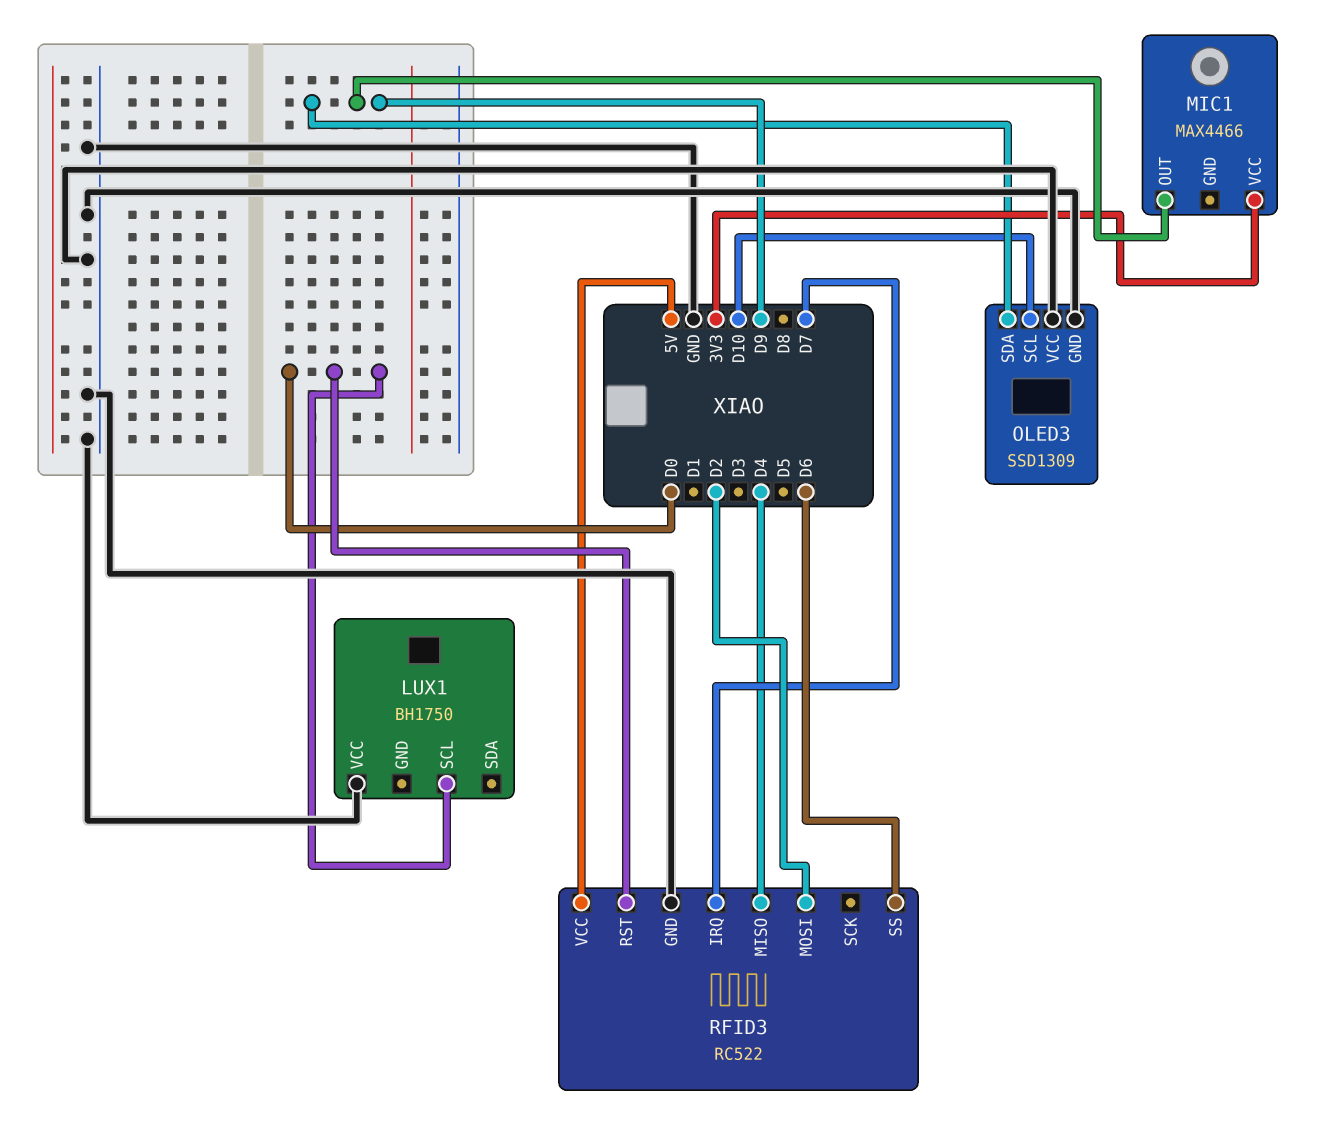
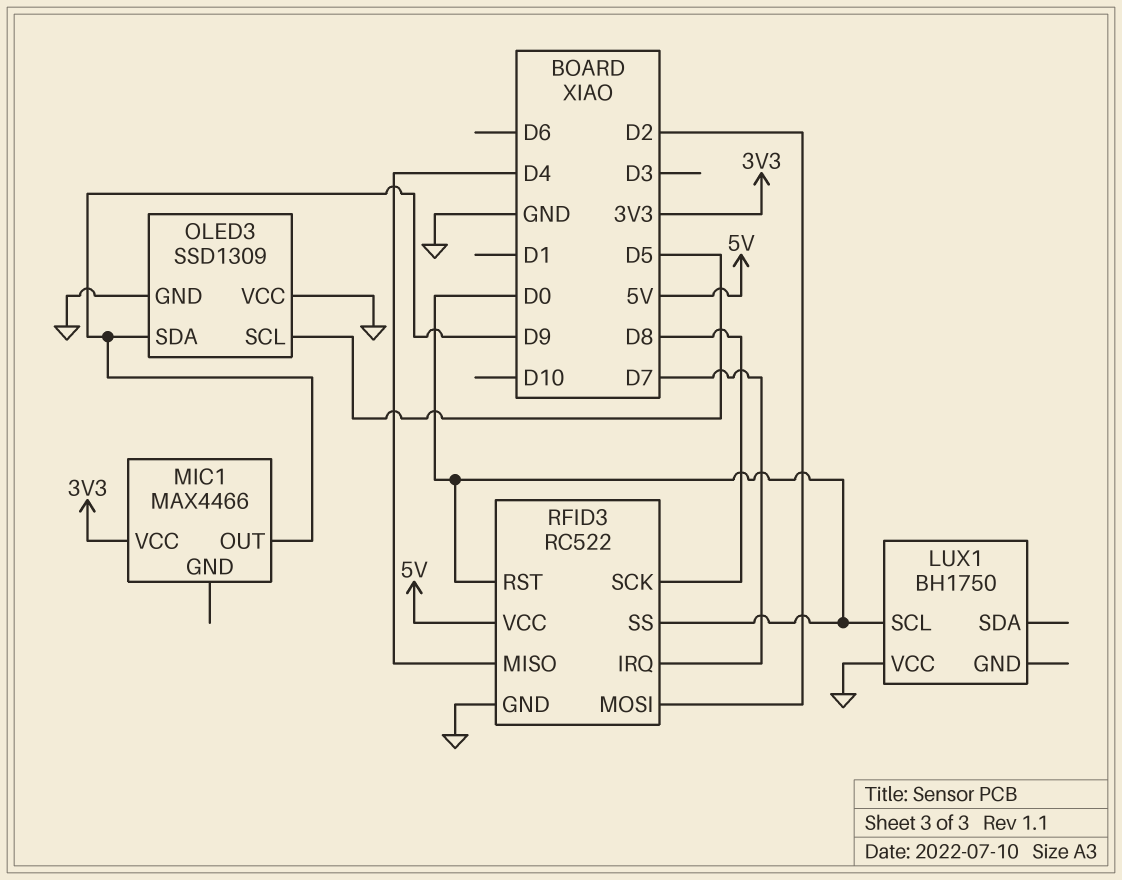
OLED3 pin SCL: D10 -> D5
RFID3 pin SCK: none -> D8
RFID3 pin SS: D6 -> D0

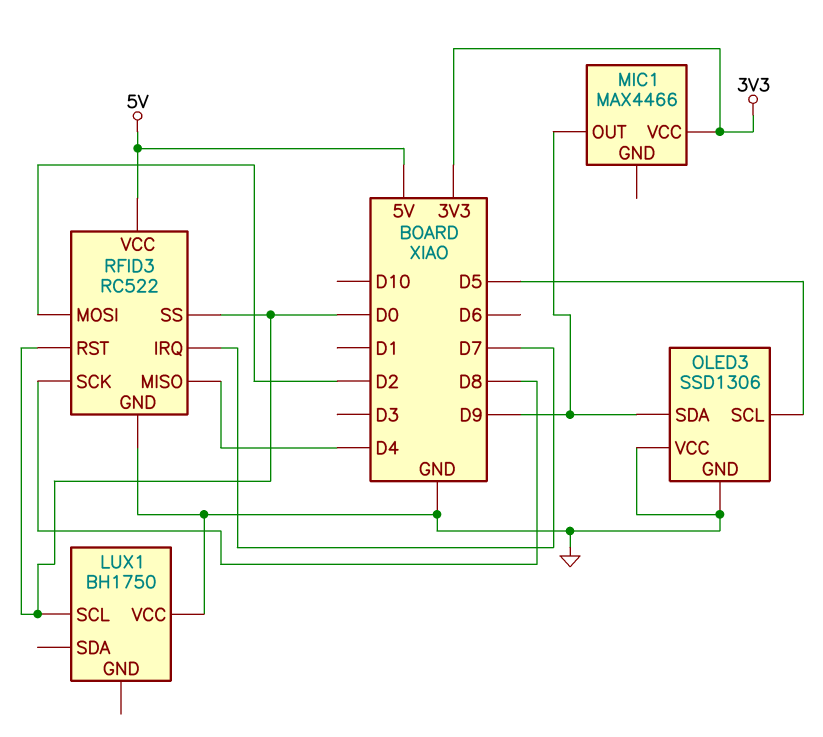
OLED3: SSD1309 -> SSD1306

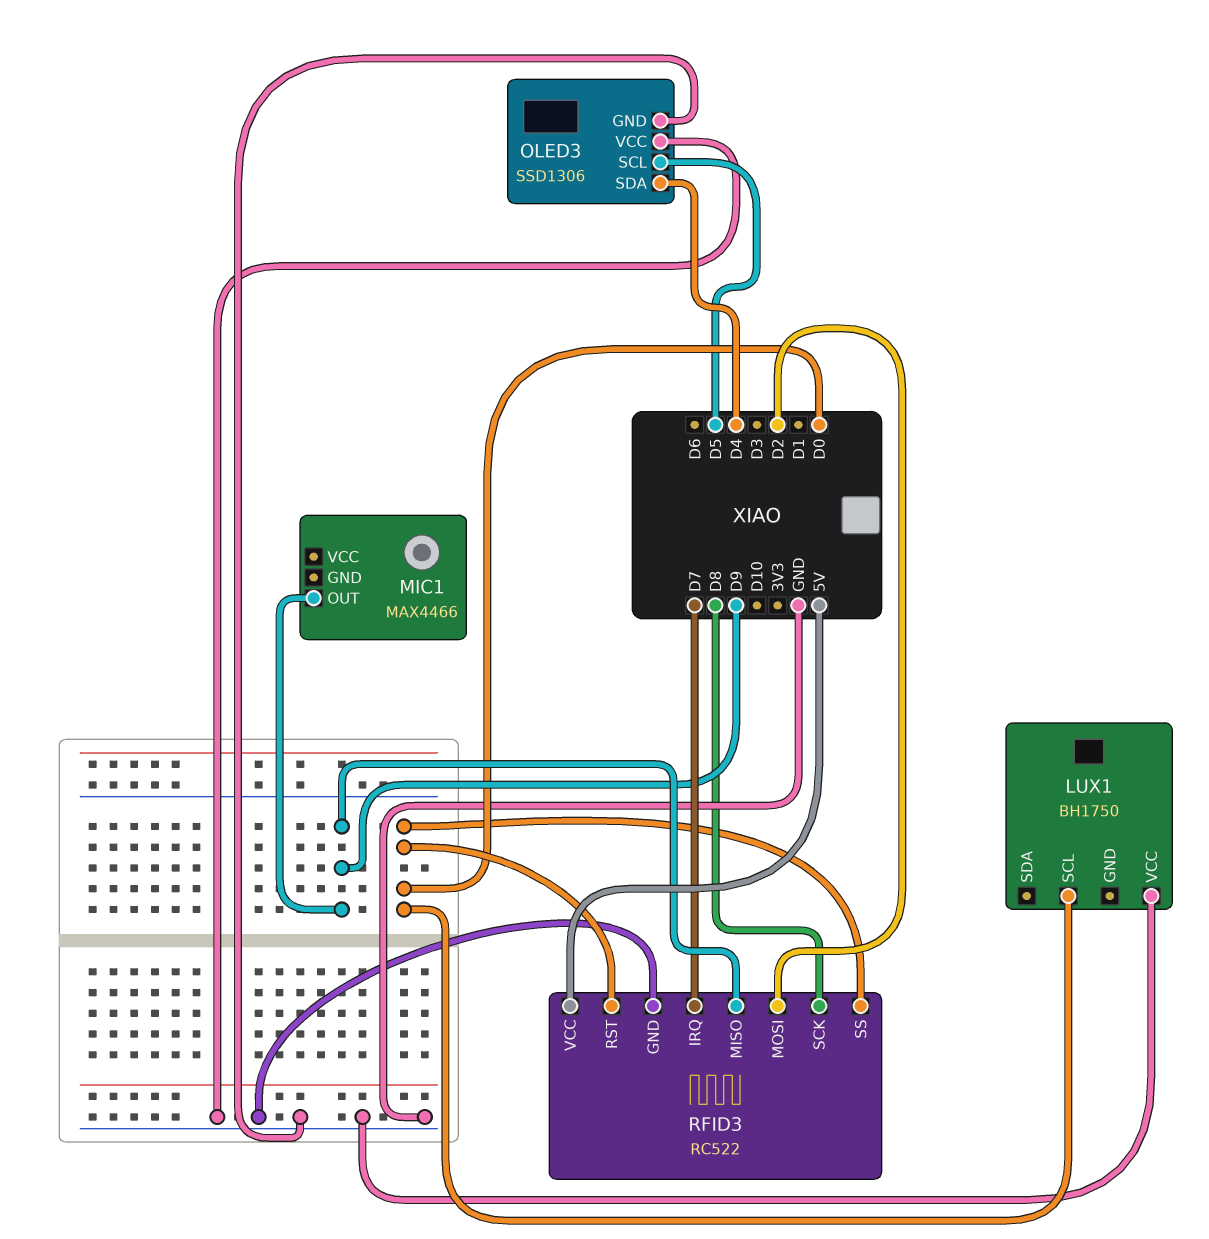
MIC1 pin VCC: 3V3 -> none
OLED3 pin SDA: D9 -> D4
RFID3 pin MISO: D4 -> D9

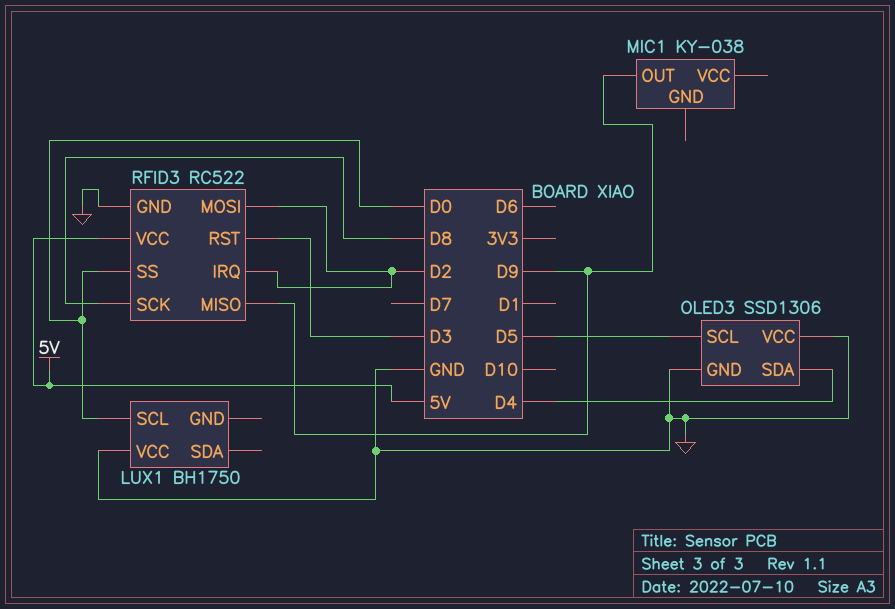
MIC1: MAX4466 -> KY-038
RFID3 pin IRQ: D7 -> D2
RFID3 pin RST: D0 -> D3

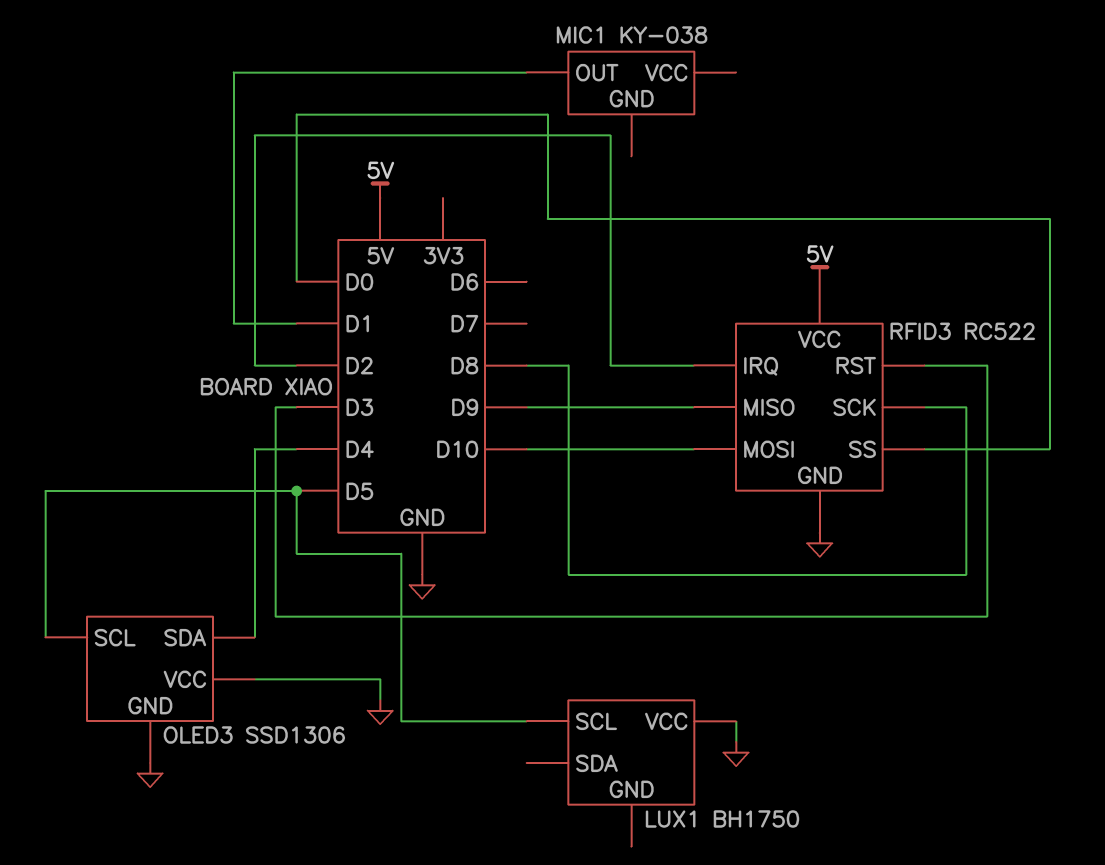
LUX1 pin SCL: D0 -> D5
MIC1 pin OUT: D9 -> D1
RFID3 pin MOSI: D2 -> D10

